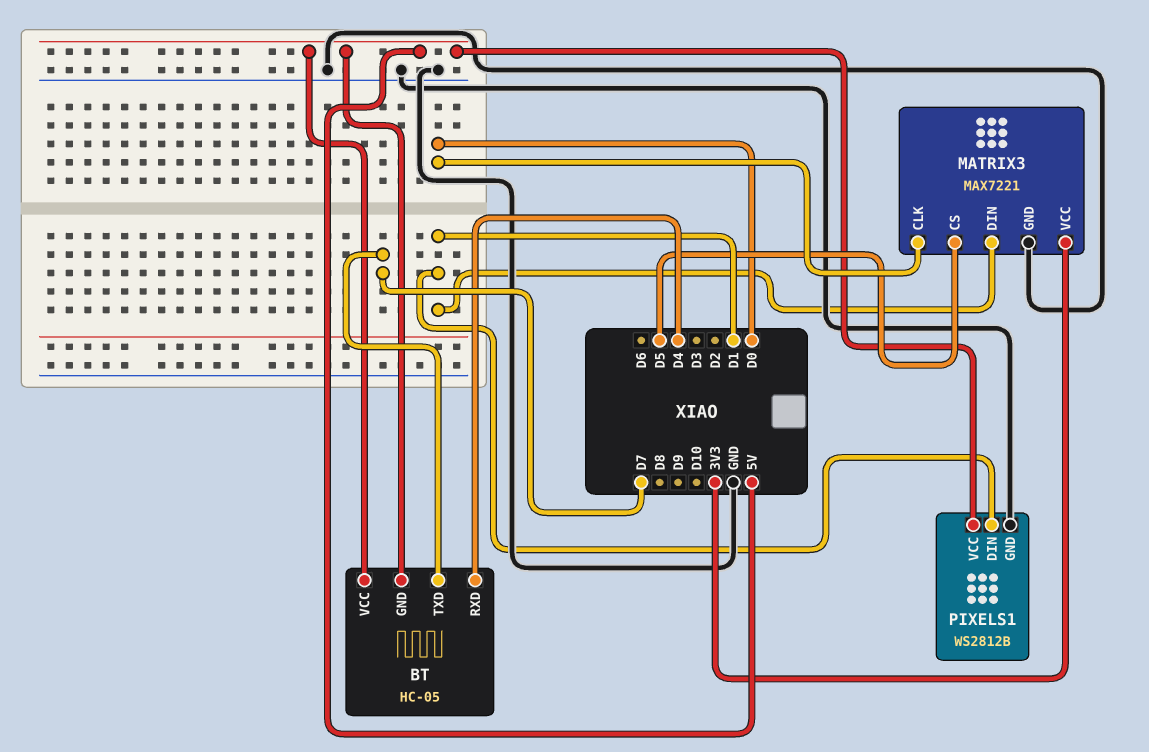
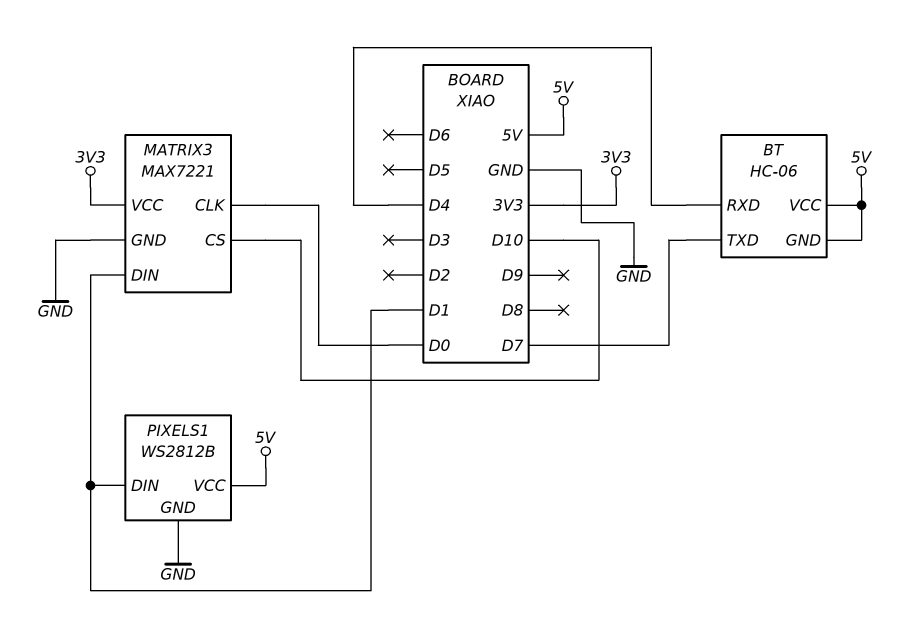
BT: HC-05 -> HC-06
MATRIX3 pin CS: D5 -> D10

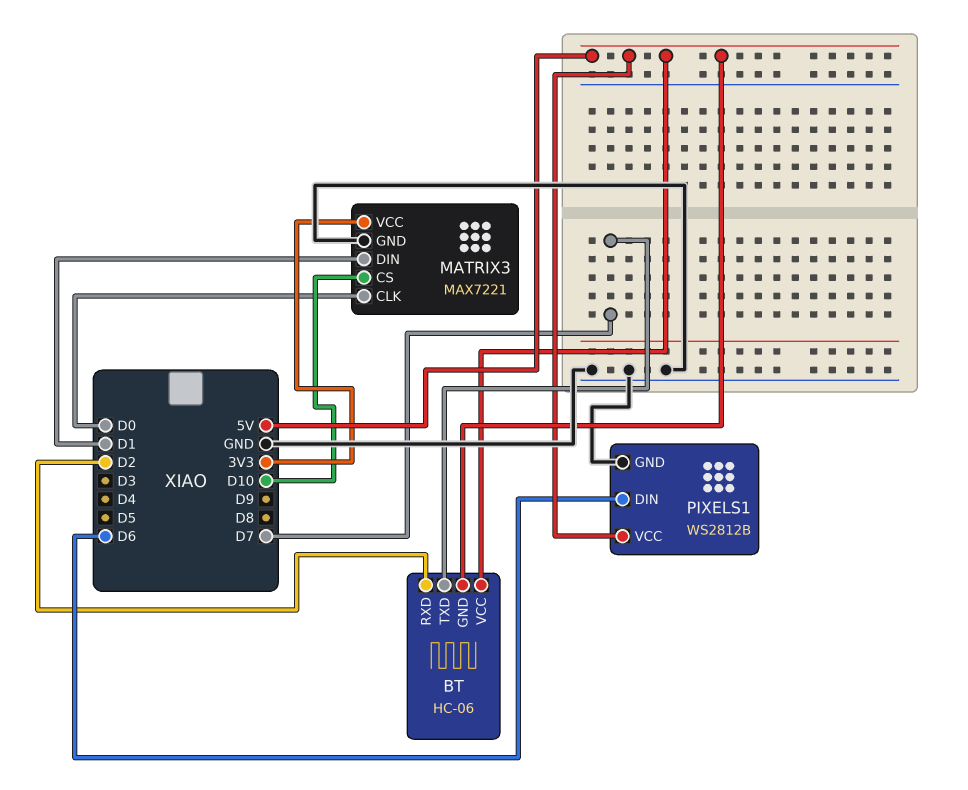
BT pin RXD: D4 -> D2
PIXELS1 pin DIN: D1 -> D6

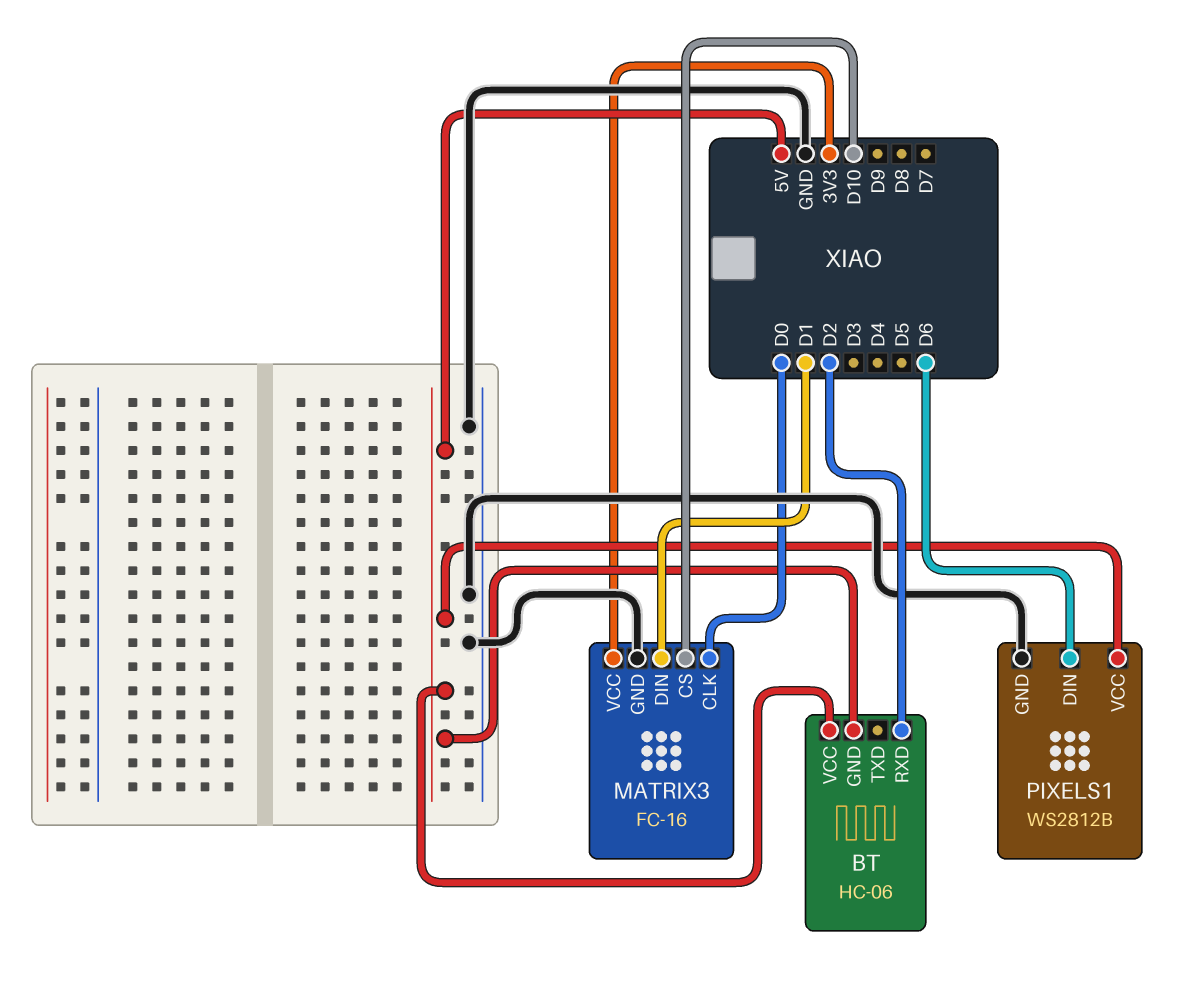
BT pin TXD: D7 -> none
MATRIX3: MAX7221 -> FC-16

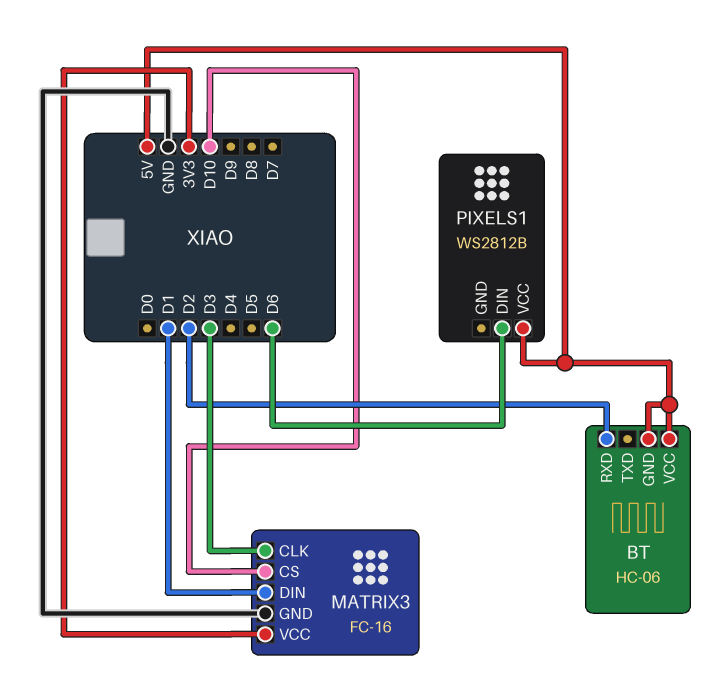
MATRIX3 pin CLK: D0 -> D3
PIXELS1 pin GND: GND -> none

